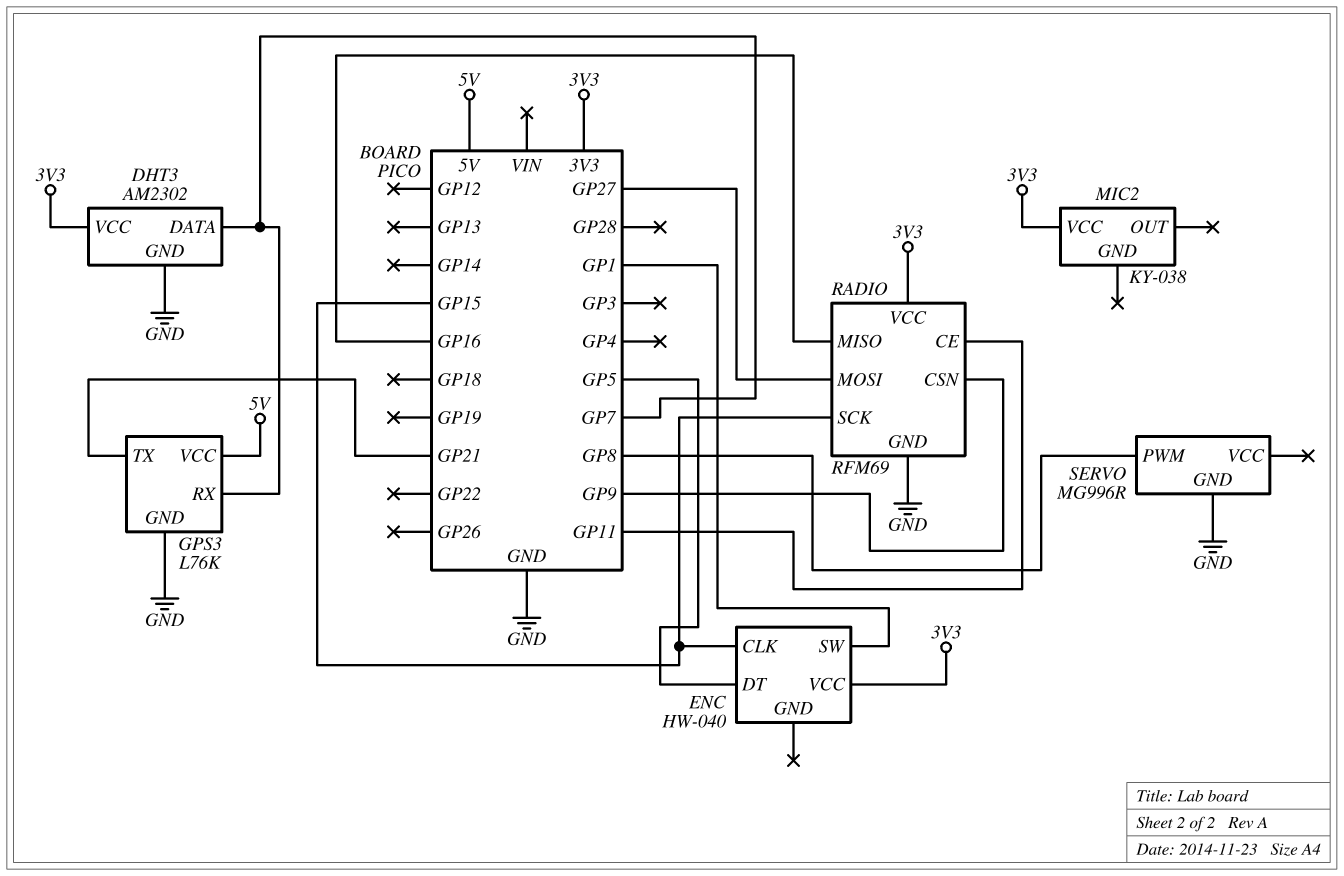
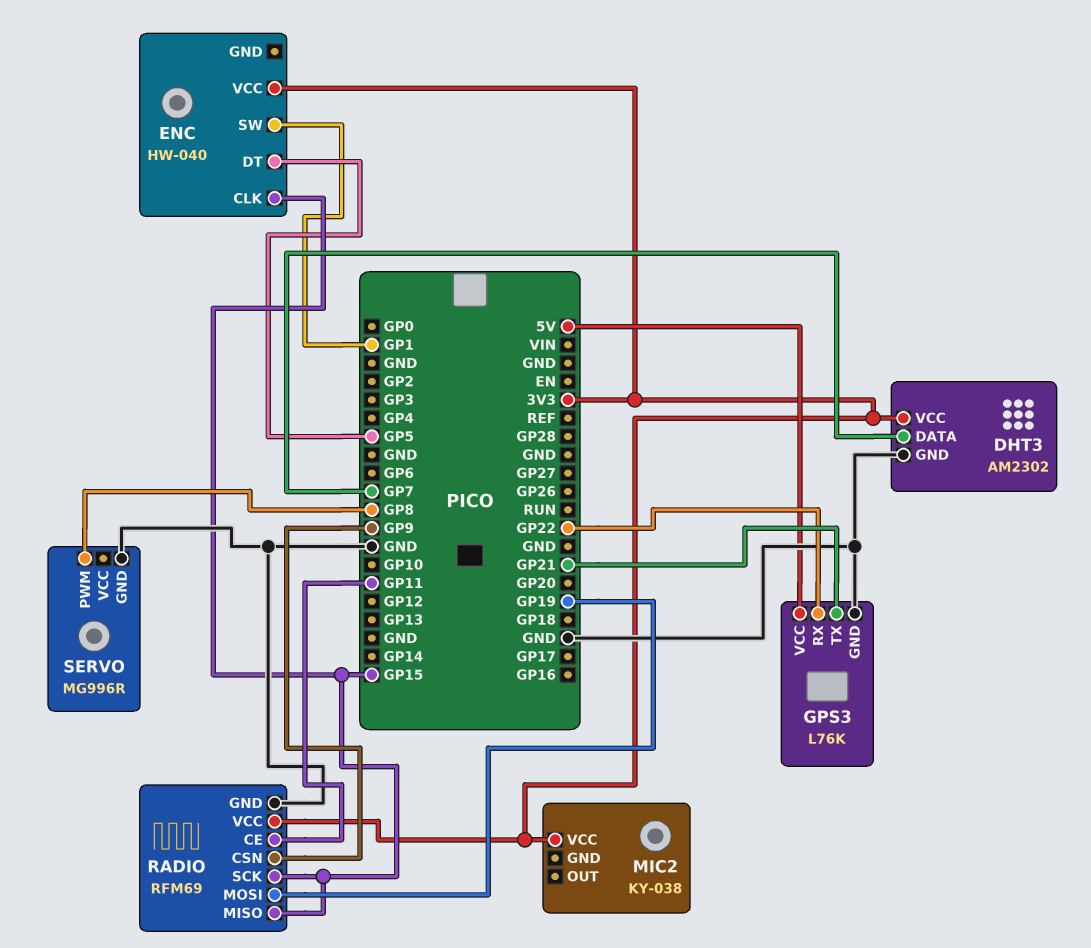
GPS3 pin RX: GP7 -> GP22
RADIO pin MISO: GP16 -> GP15
RADIO pin MOSI: GP27 -> GP19

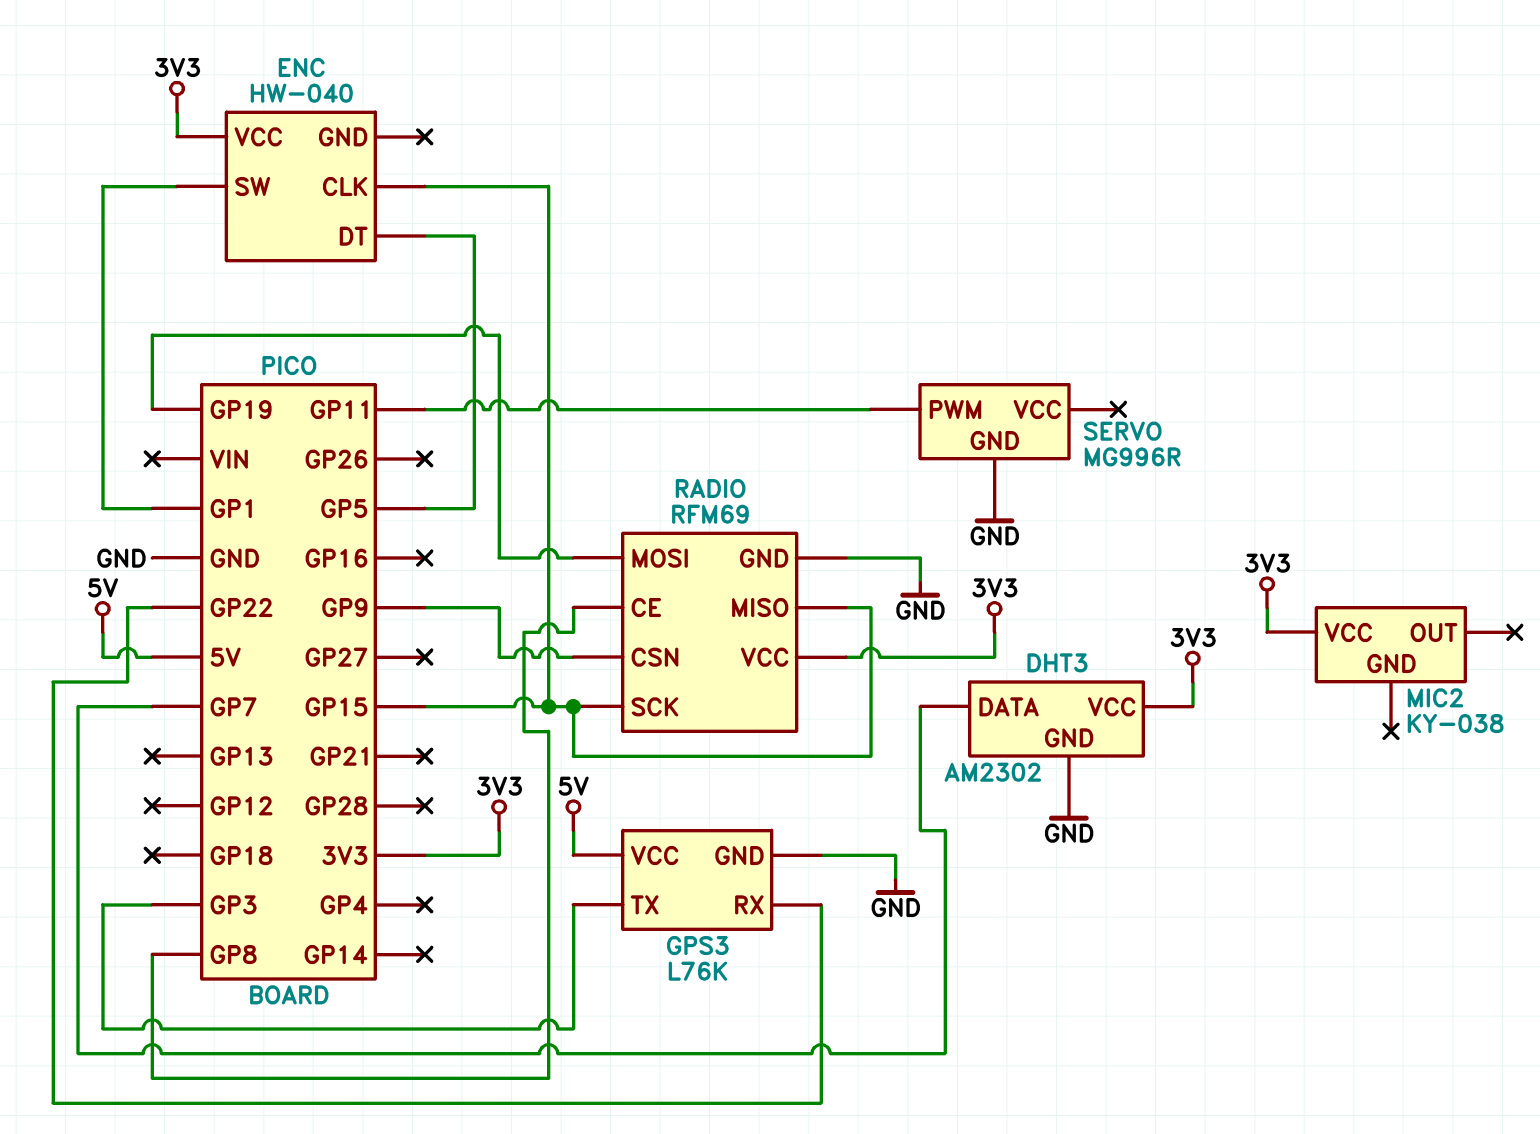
GPS3 pin TX: GP21 -> GP3
RADIO pin CE: GP11 -> GP8
SERVO pin PWM: GP8 -> GP11

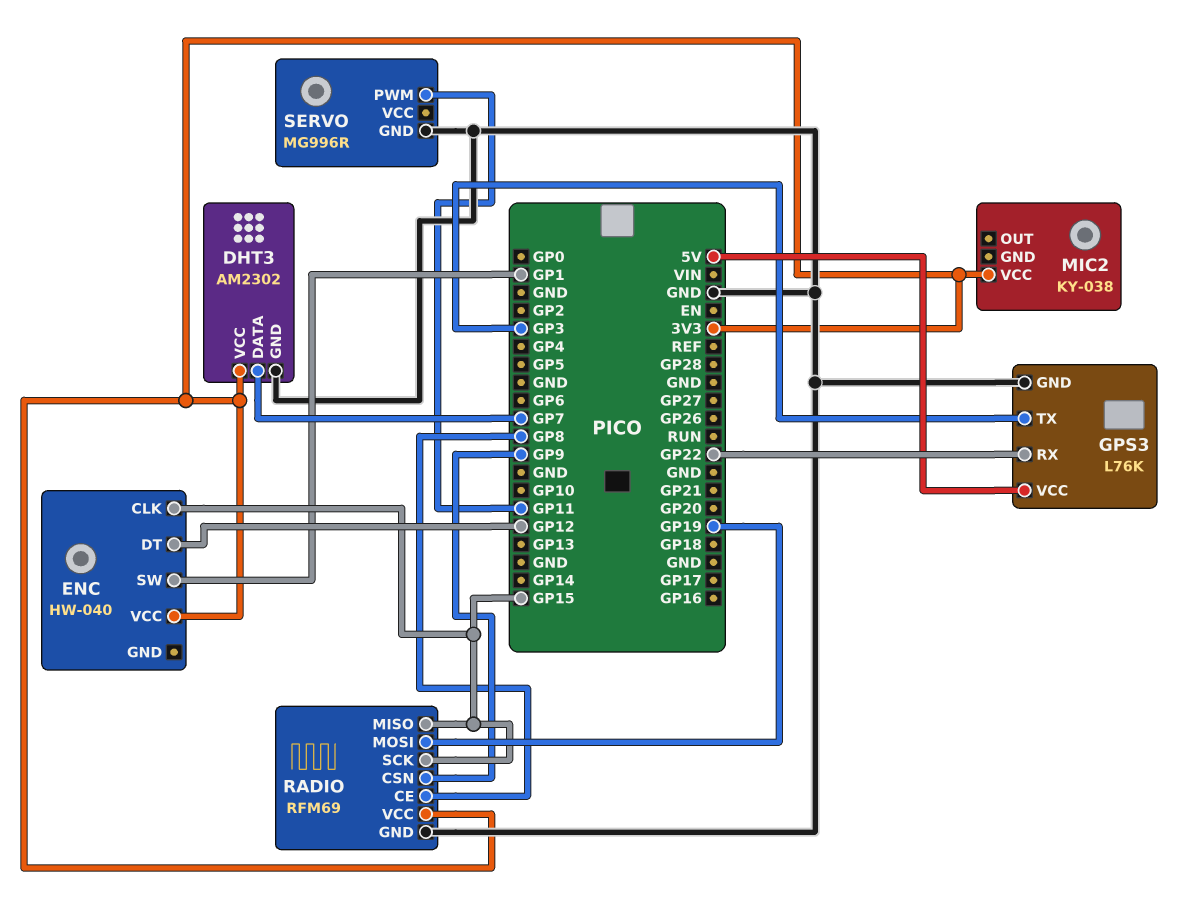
ENC pin DT: GP5 -> GP12

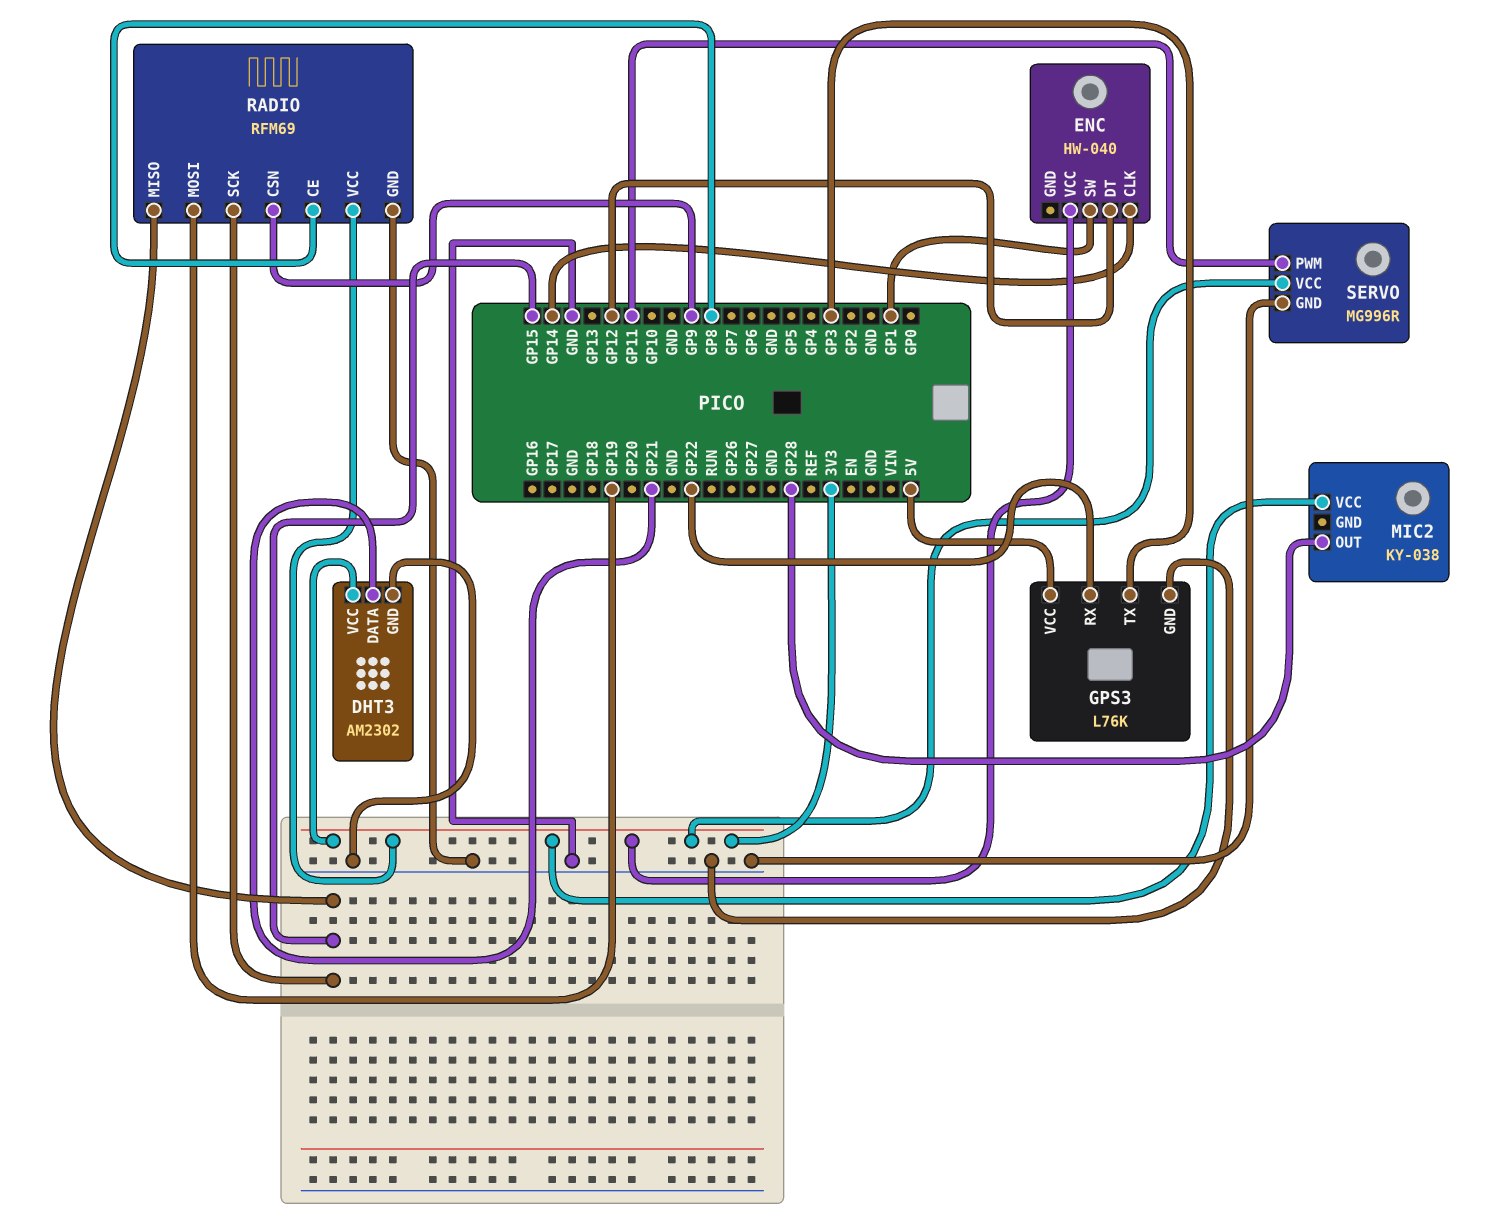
DHT3 pin DATA: GP7 -> GP21
ENC pin CLK: GP15 -> GP14
MIC2 pin OUT: none -> GP28
SERVO pin VCC: none -> 3V3

